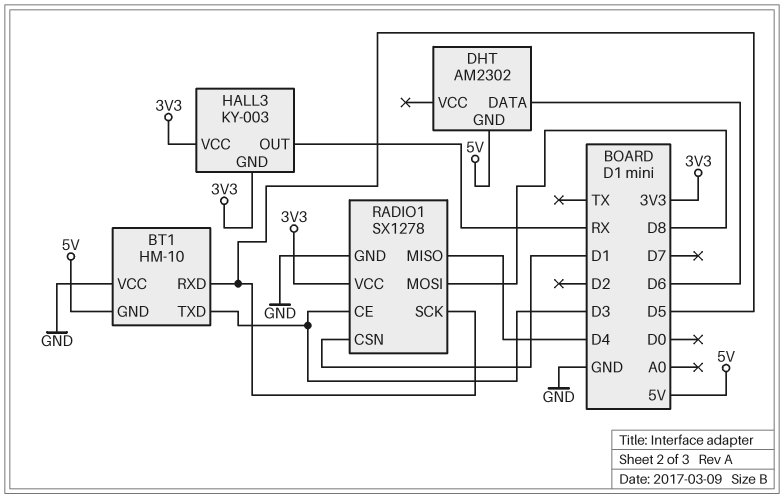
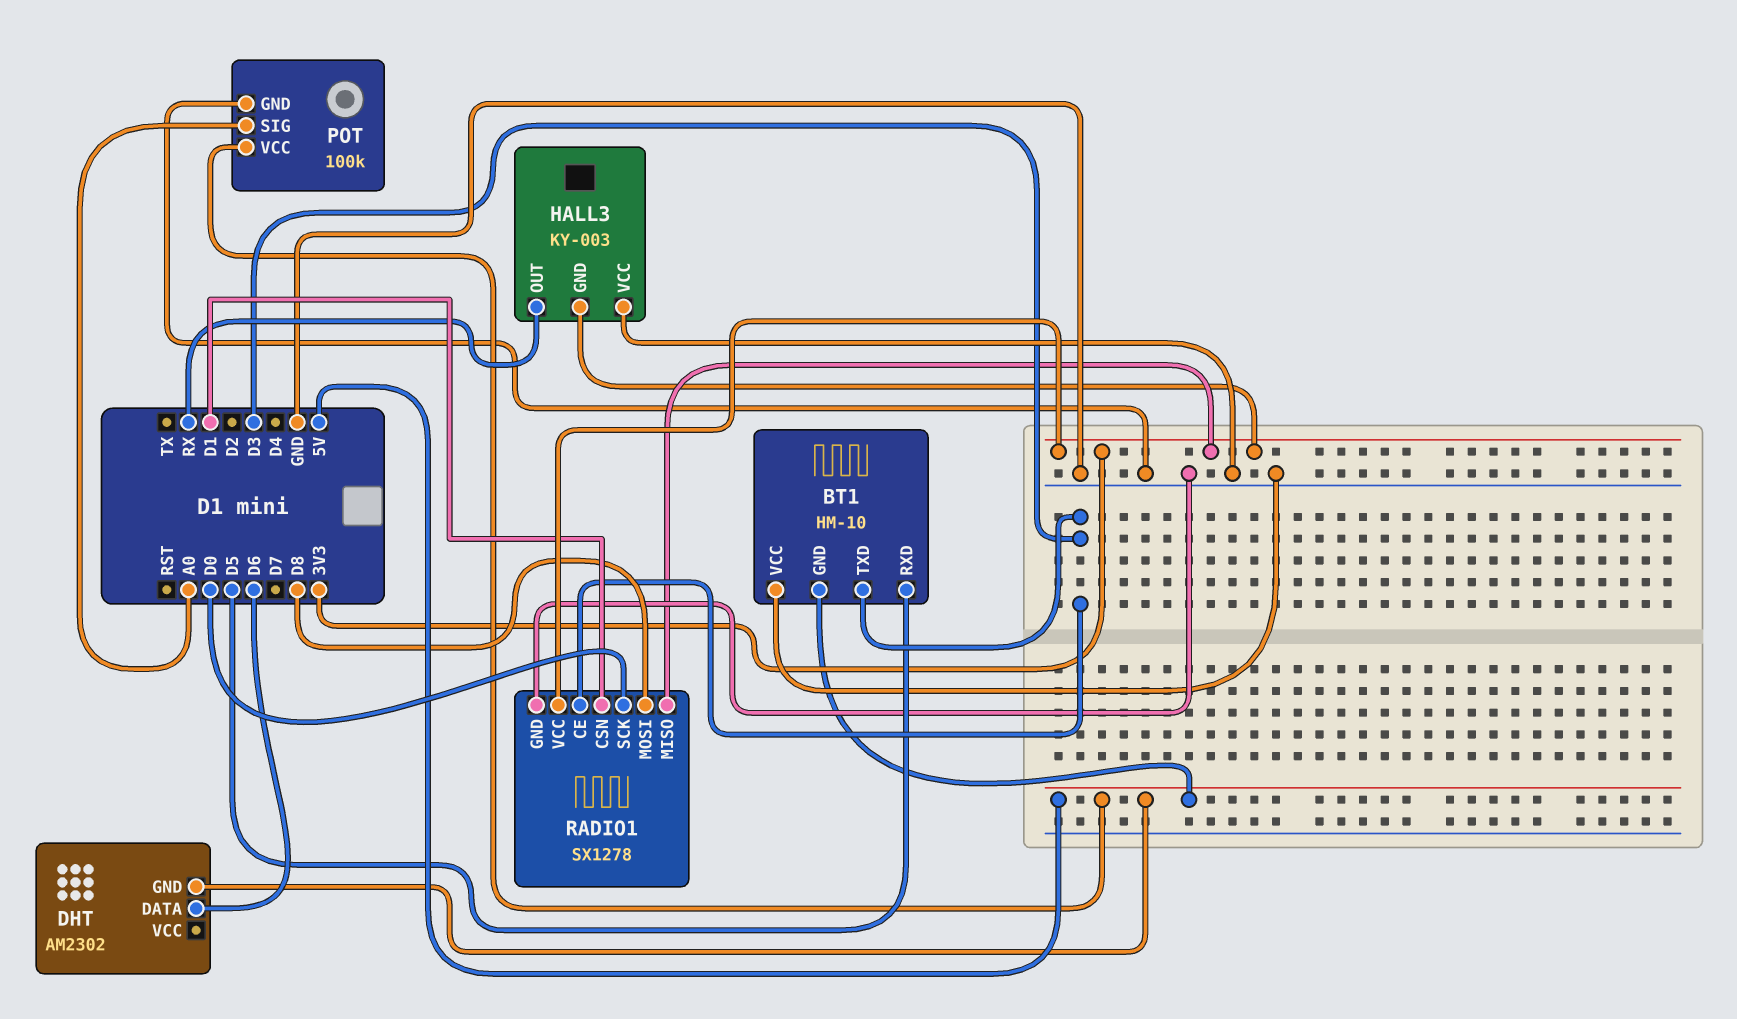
HALL3 pin VCC: 3V3 -> GND
POT: none -> 100k
POT pin GND: none -> GND
POT pin SIG: none -> A0
POT pin VCC: none -> 5V
RADIO1 pin MISO: D4 -> 3V3
RADIO1 pin SCK: D5 -> D0

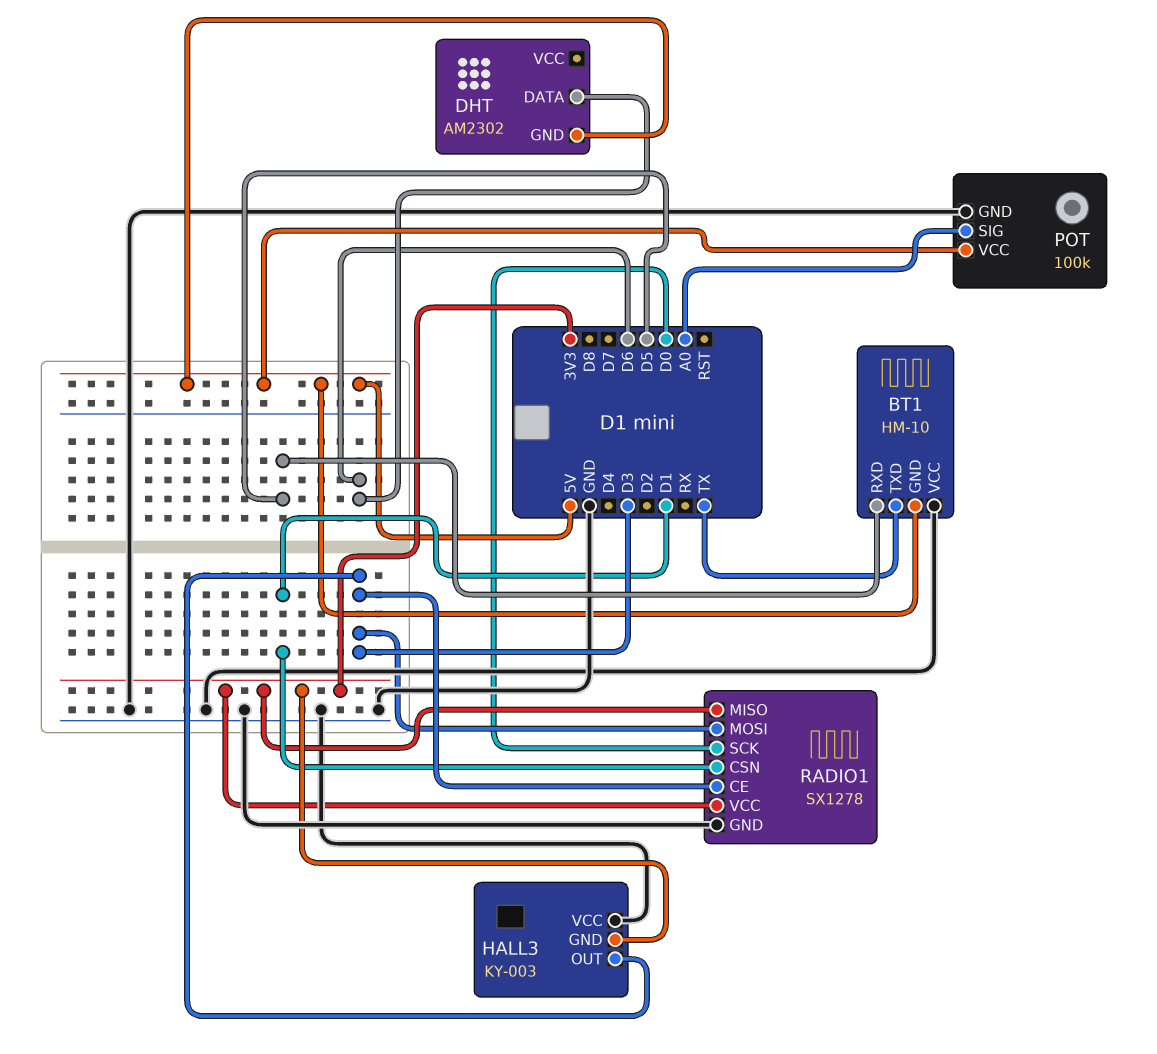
BT1 pin TXD: D3 -> TX
HALL3 pin OUT: RX -> D3
RADIO1 pin MOSI: D8 -> D3

